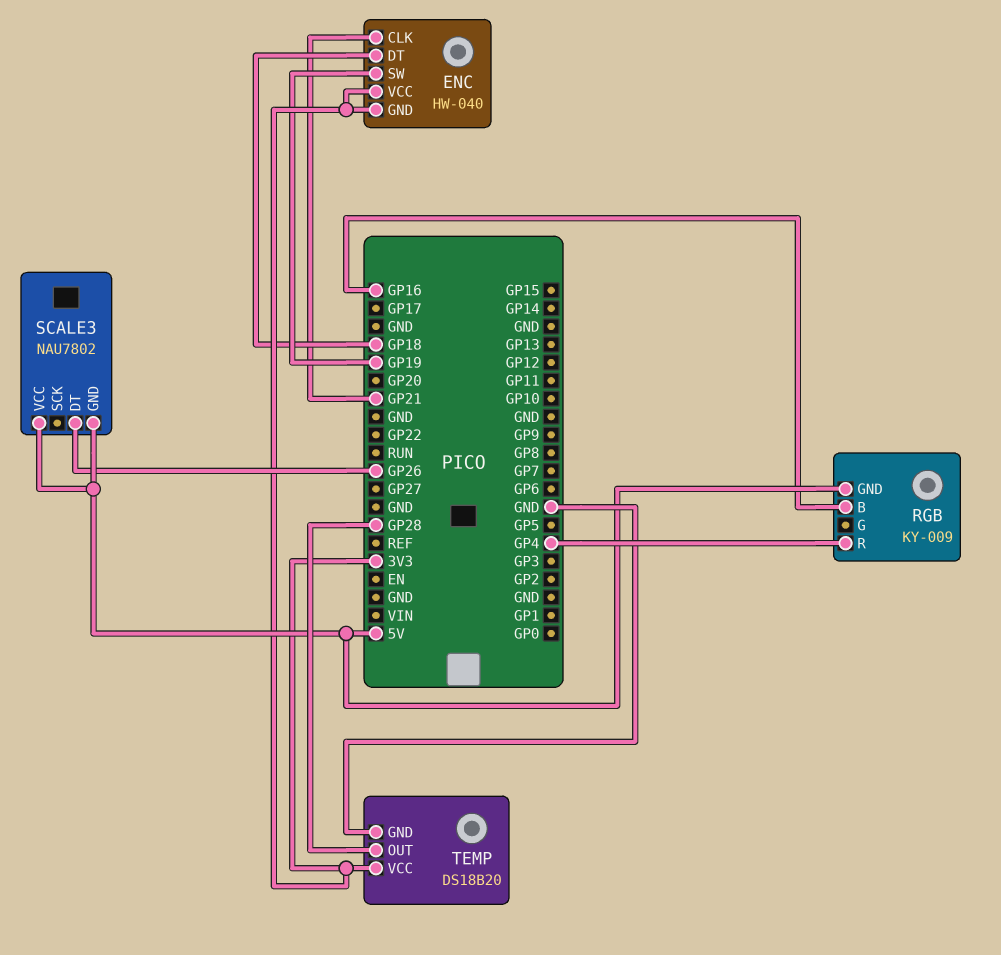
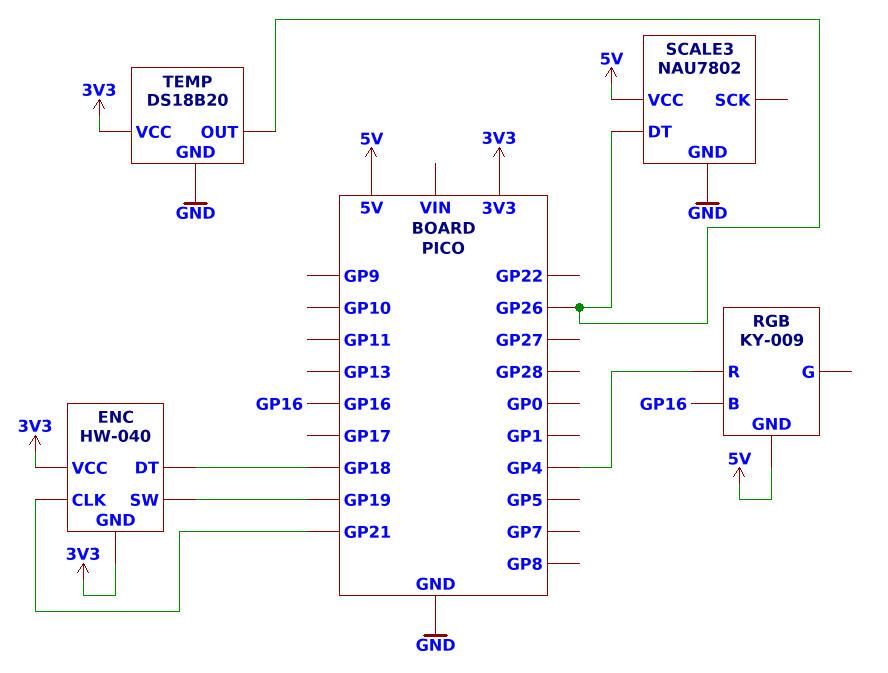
SCALE3 pin GND: 5V -> GND
TEMP pin OUT: GP28 -> GP26

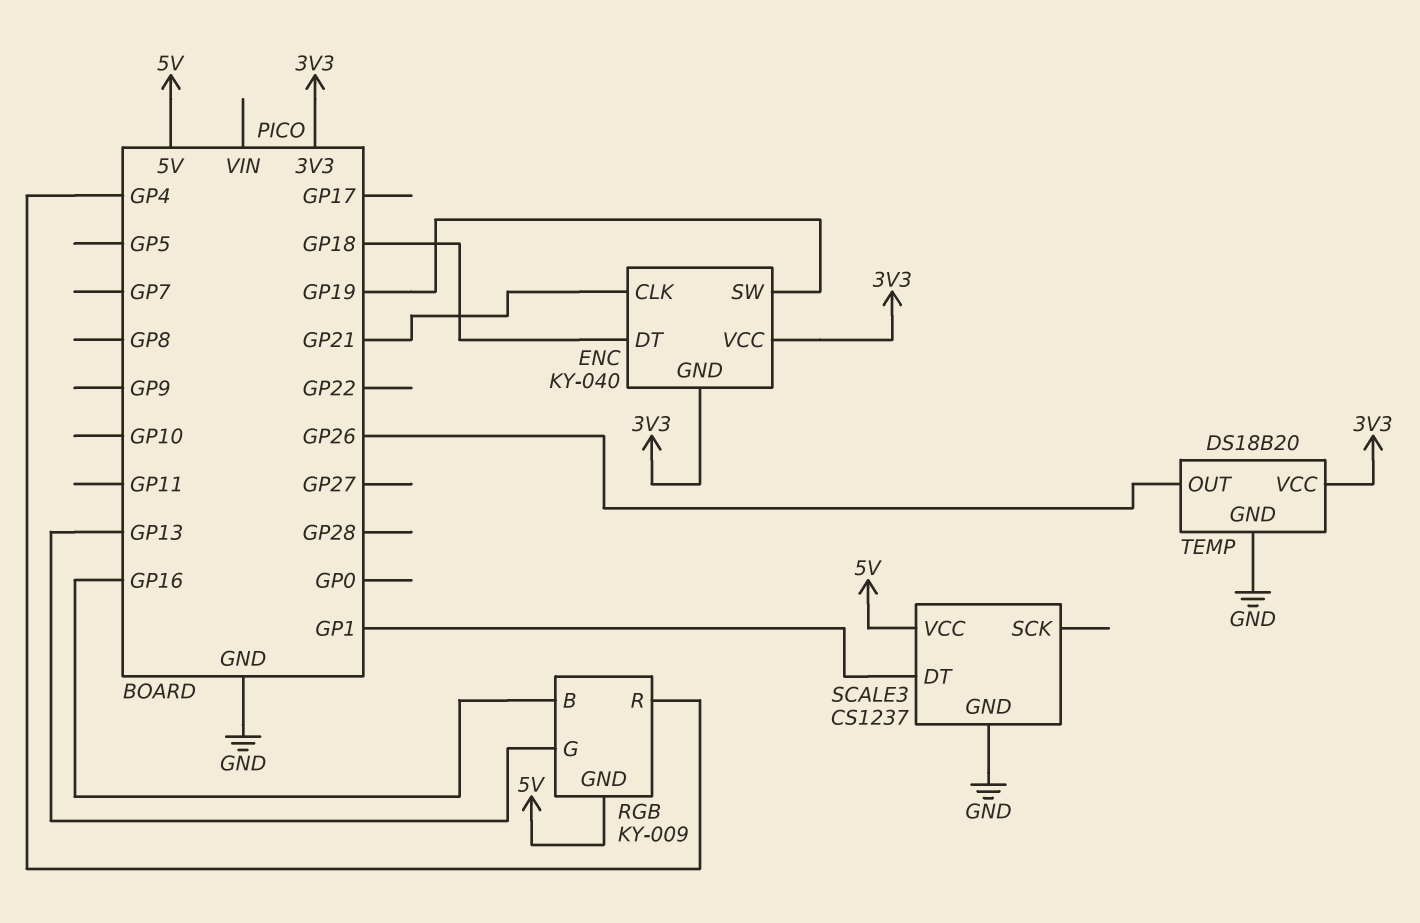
ENC: HW-040 -> KY-040
RGB pin G: none -> GP13
SCALE3: NAU7802 -> CS1237
SCALE3 pin DT: GP26 -> GP1

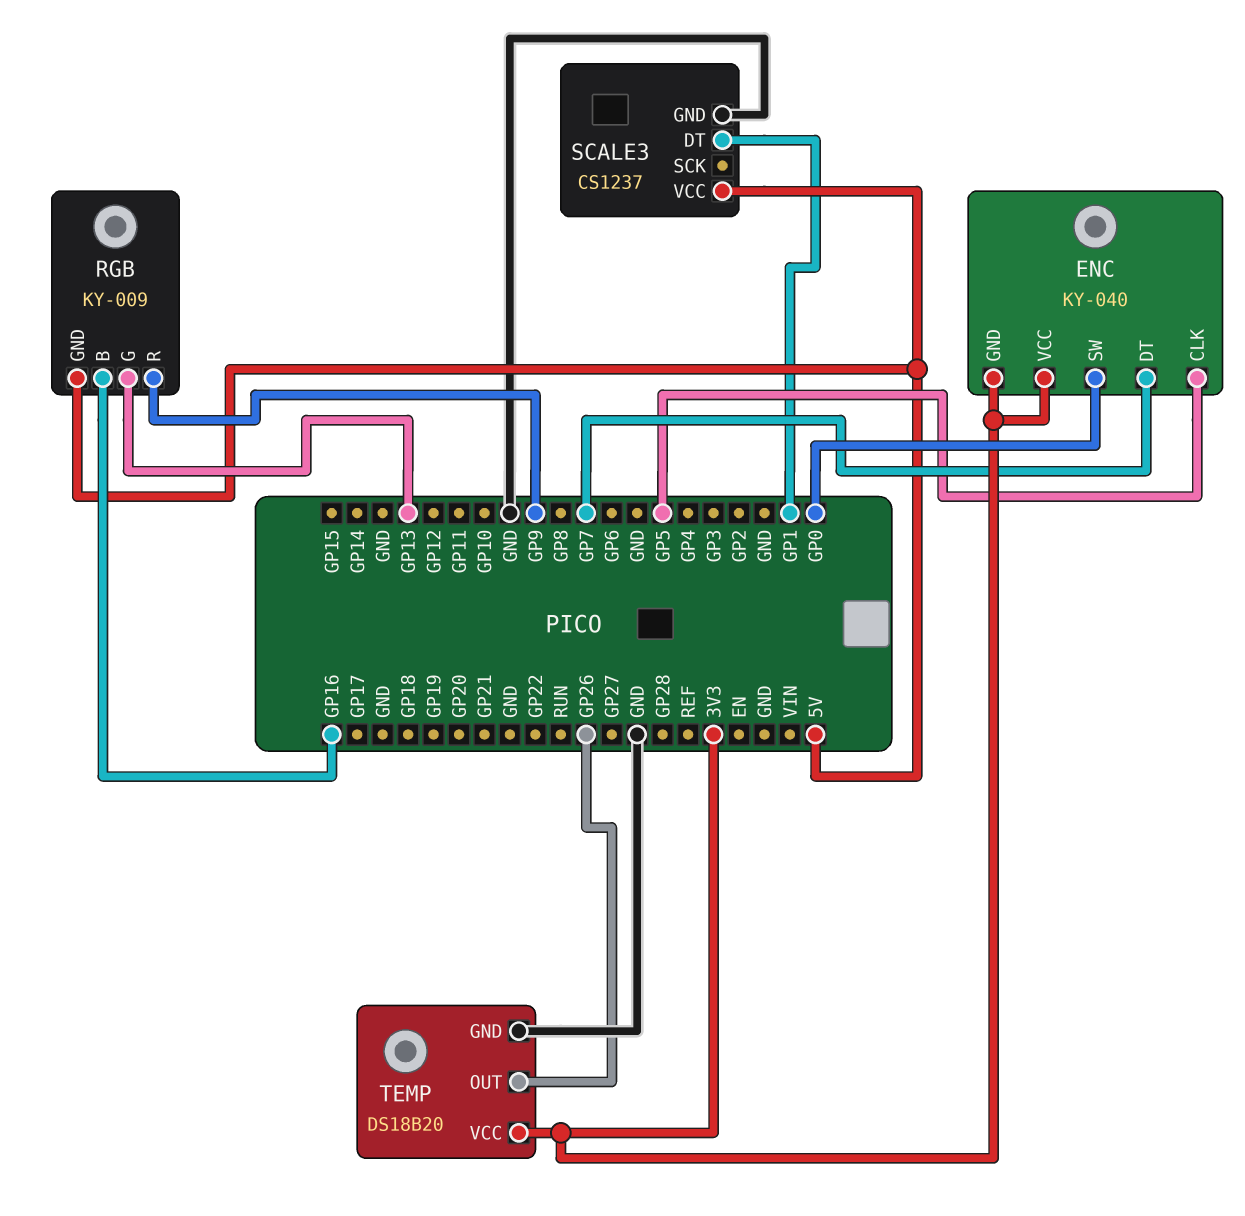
ENC pin CLK: GP21 -> GP5
ENC pin DT: GP18 -> GP7
ENC pin SW: GP19 -> GP0
RGB pin R: GP4 -> GP9

